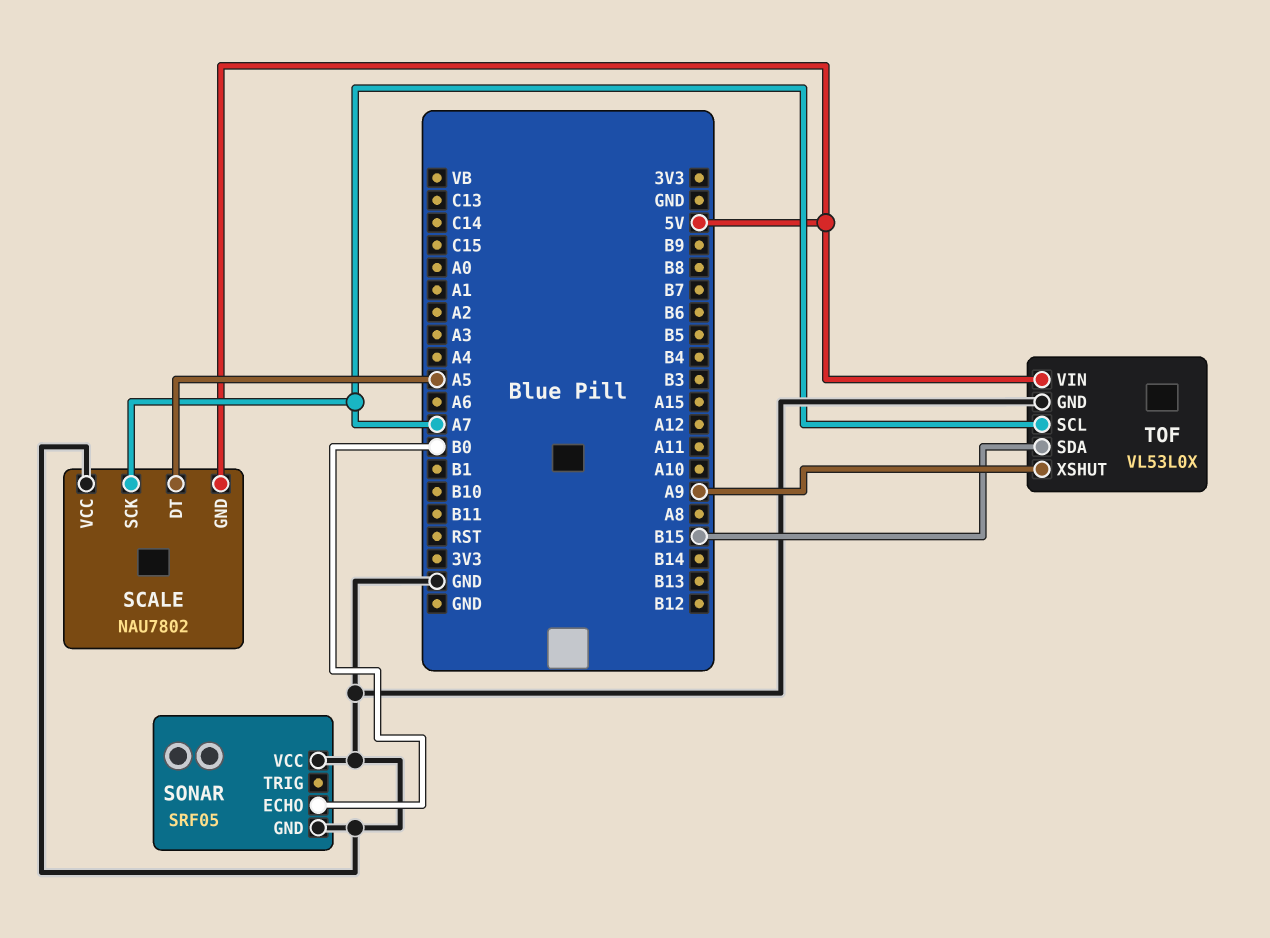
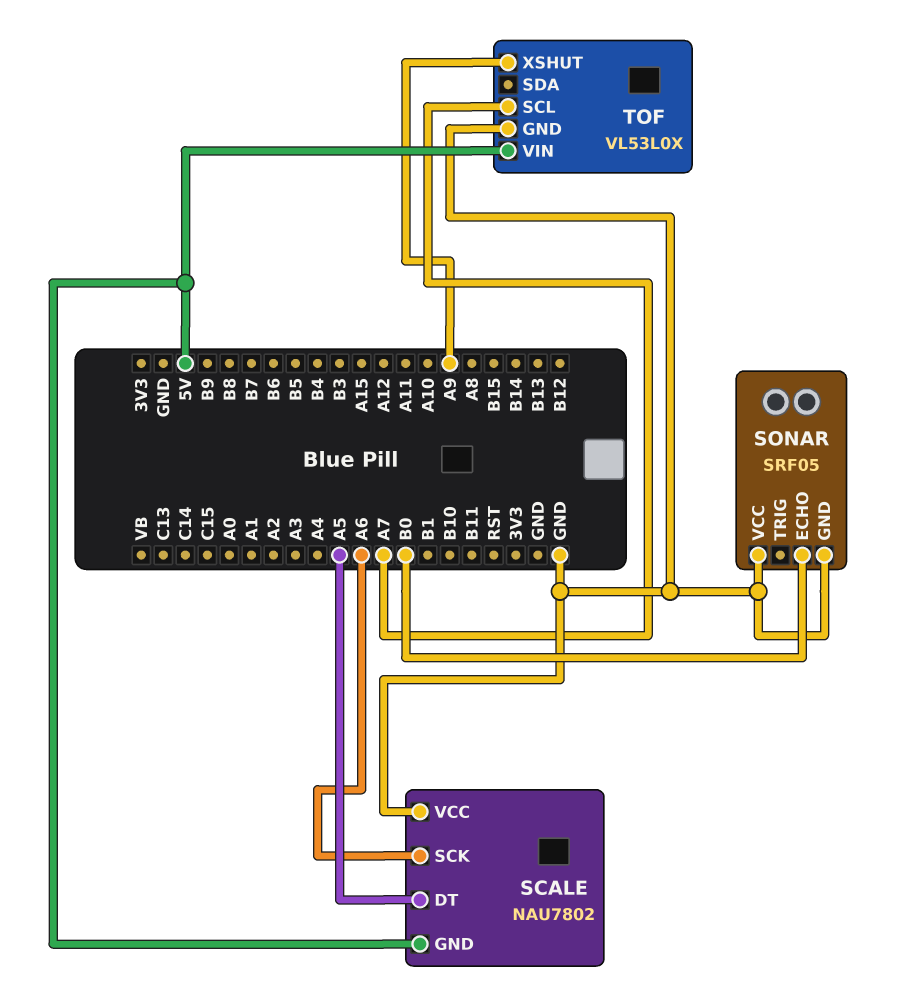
SCALE pin SCK: A7 -> A6
TOF pin SDA: B15 -> none

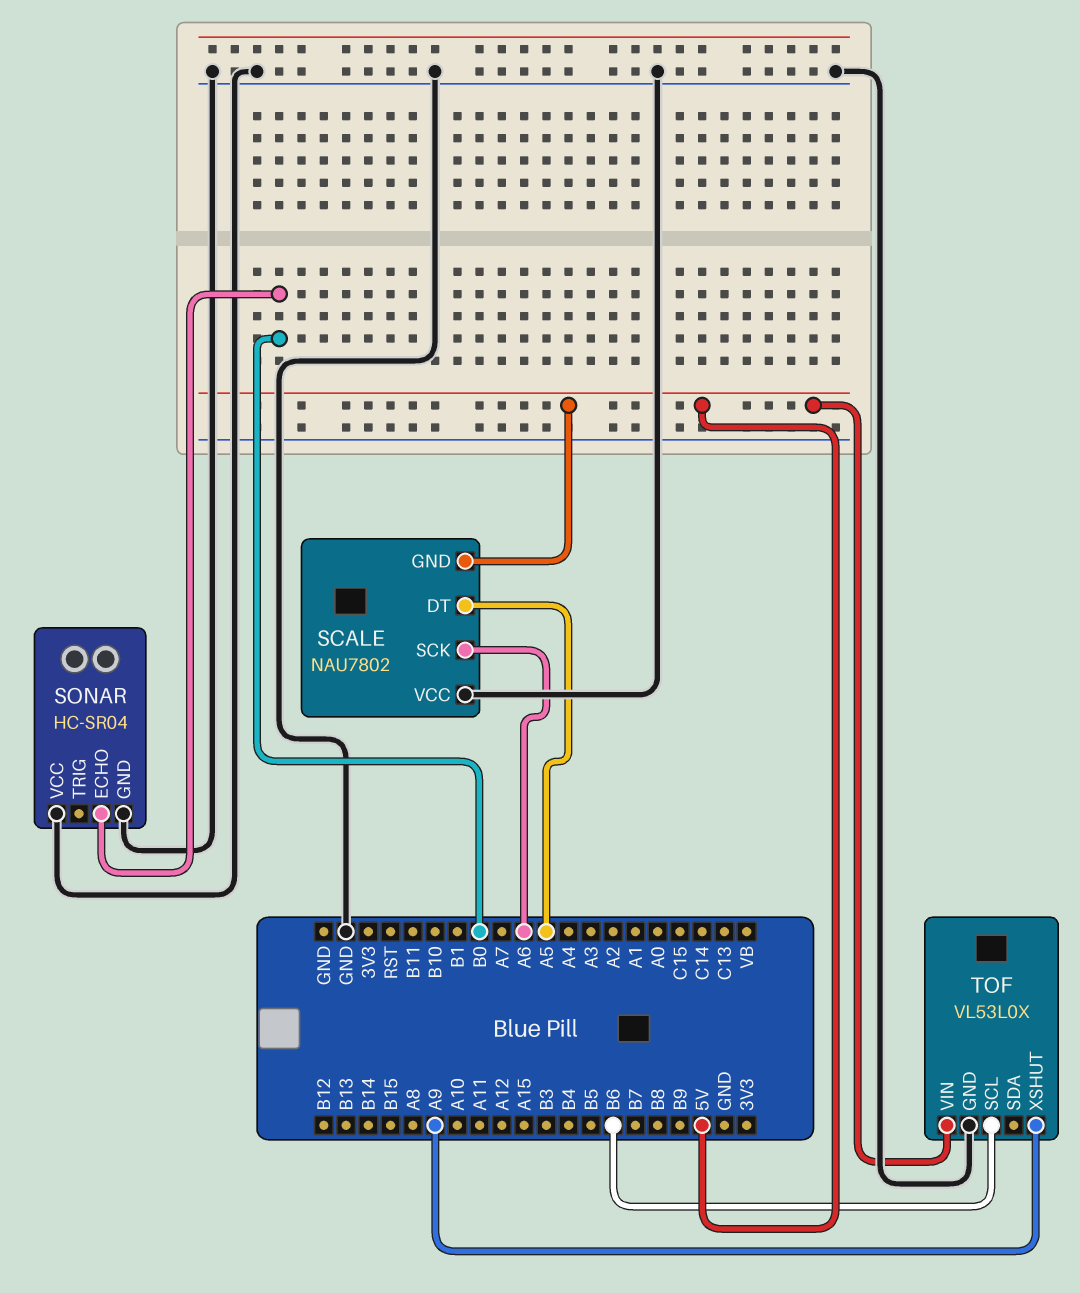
SONAR: SRF05 -> HC-SR04
TOF pin SCL: A7 -> B6

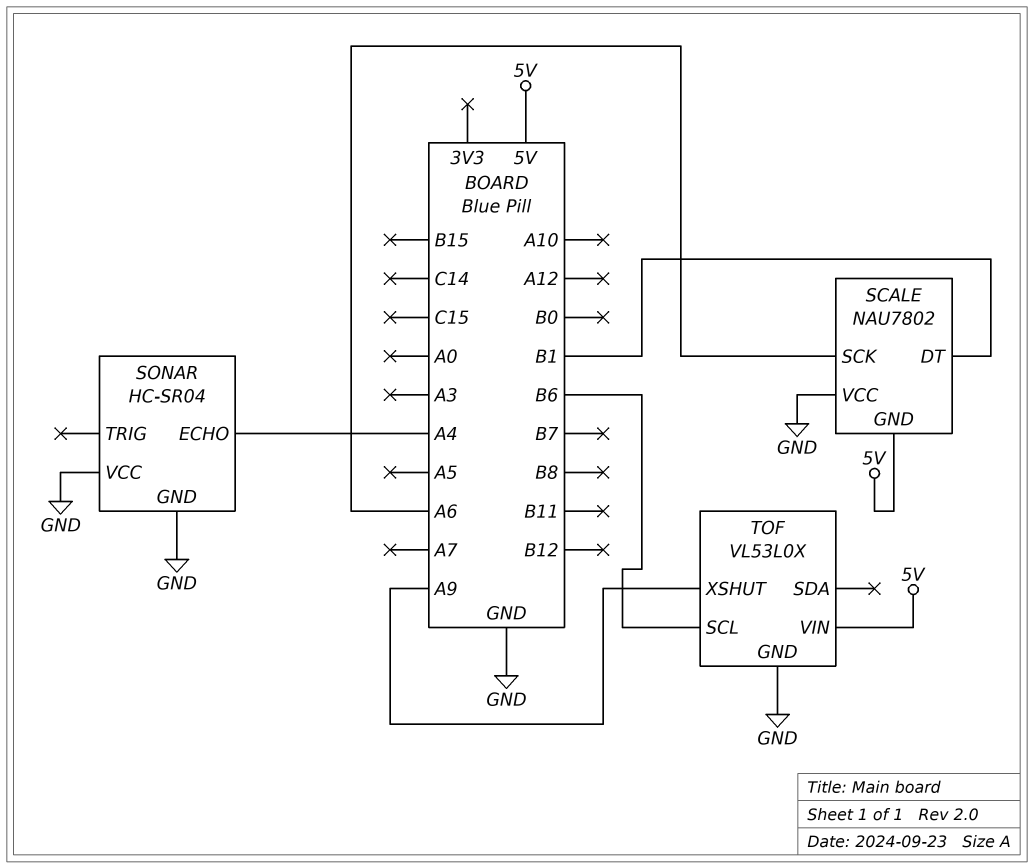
SCALE pin DT: A5 -> B1
SONAR pin ECHO: B0 -> A4

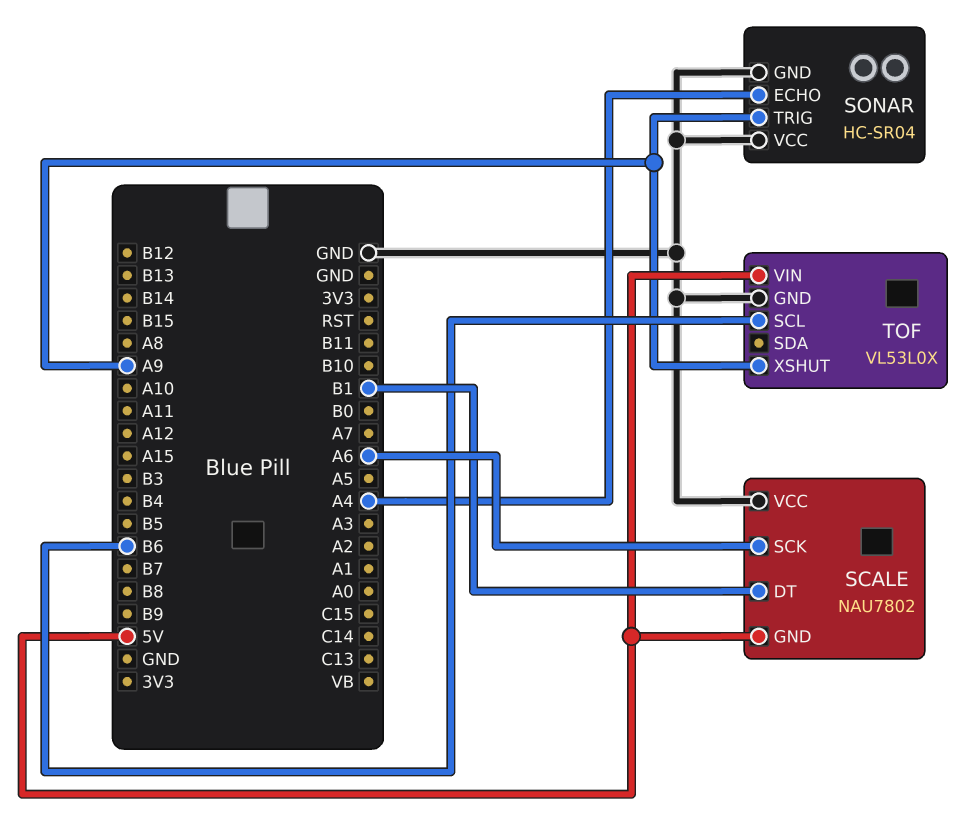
SONAR pin TRIG: none -> A9

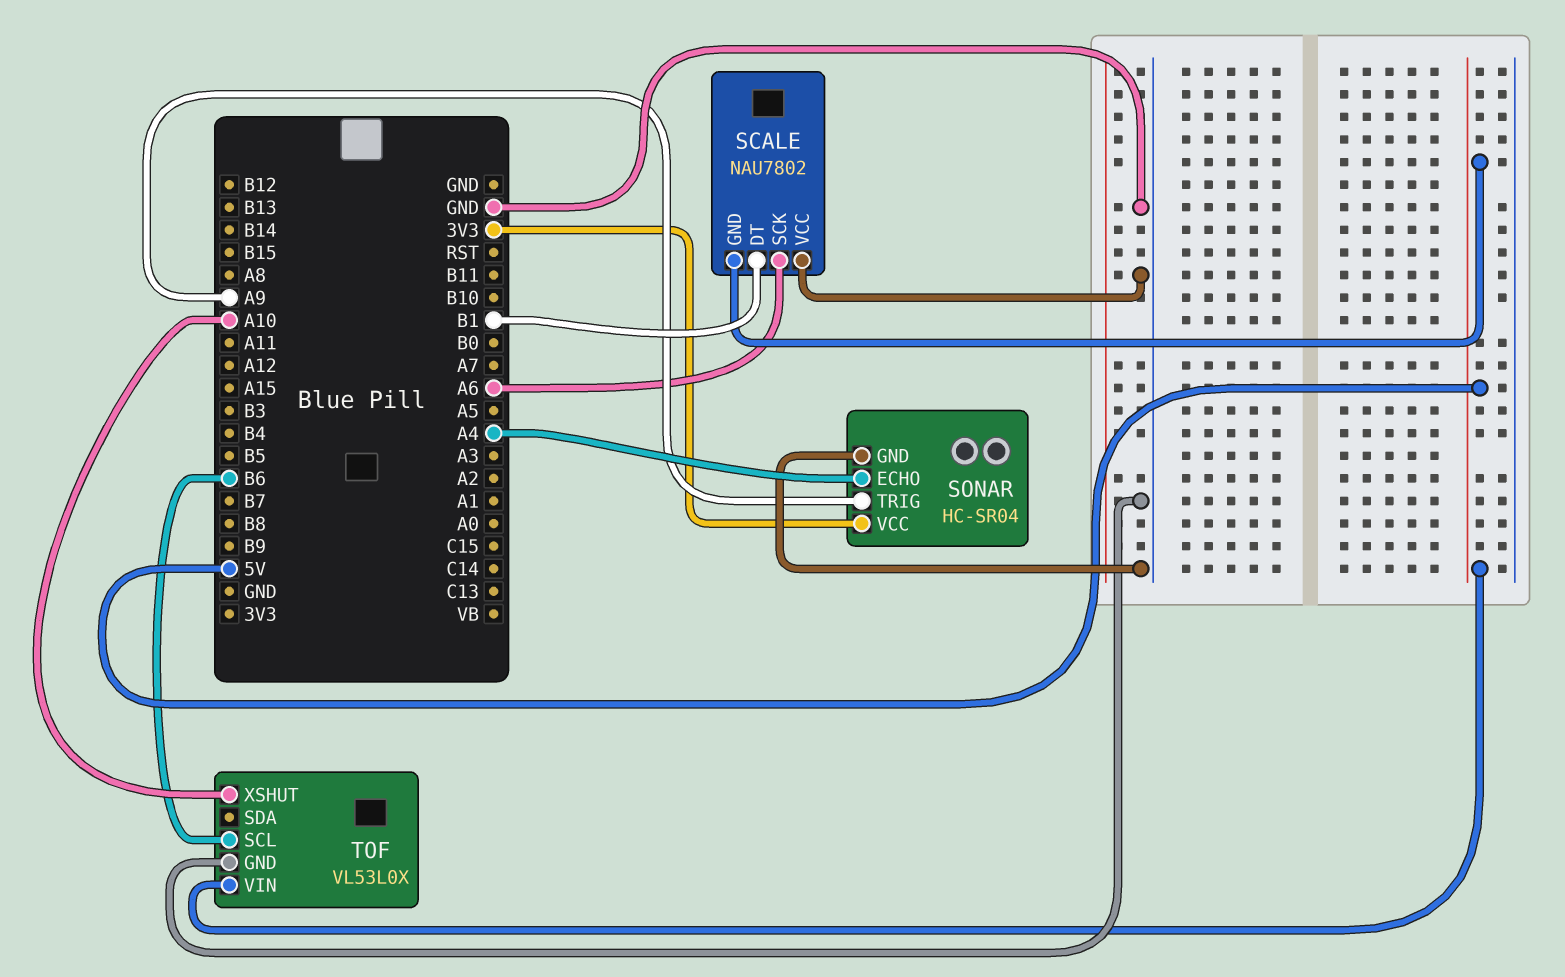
SONAR pin VCC: GND -> 3V3
TOF pin XSHUT: A9 -> A10

